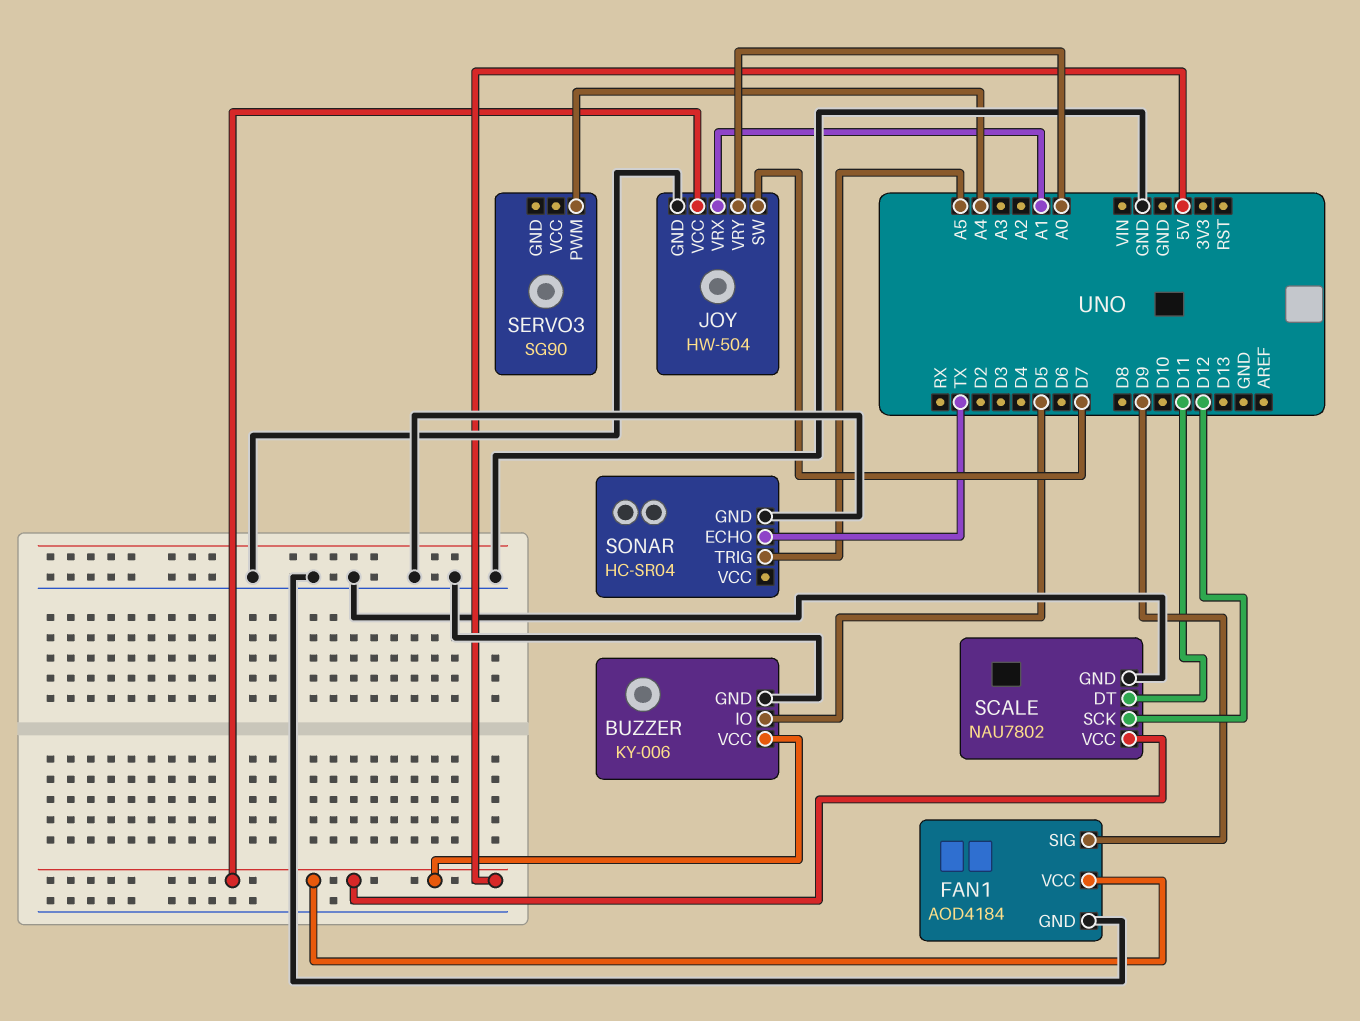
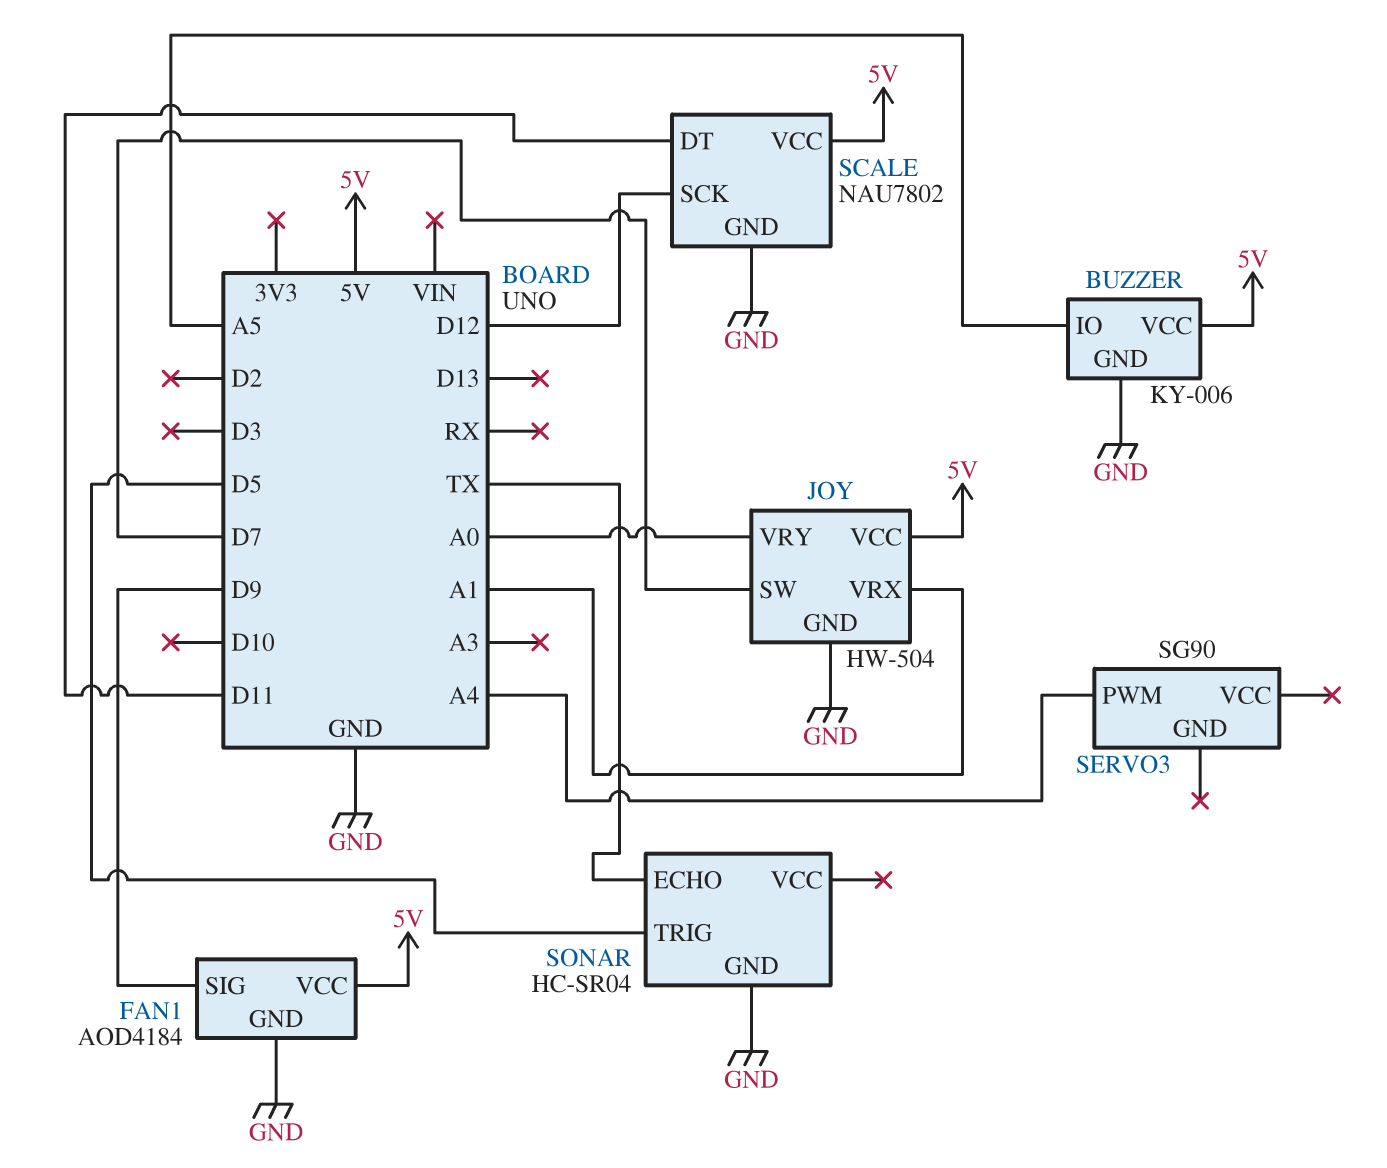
BUZZER pin IO: D5 -> A5
SONAR pin TRIG: A5 -> D5

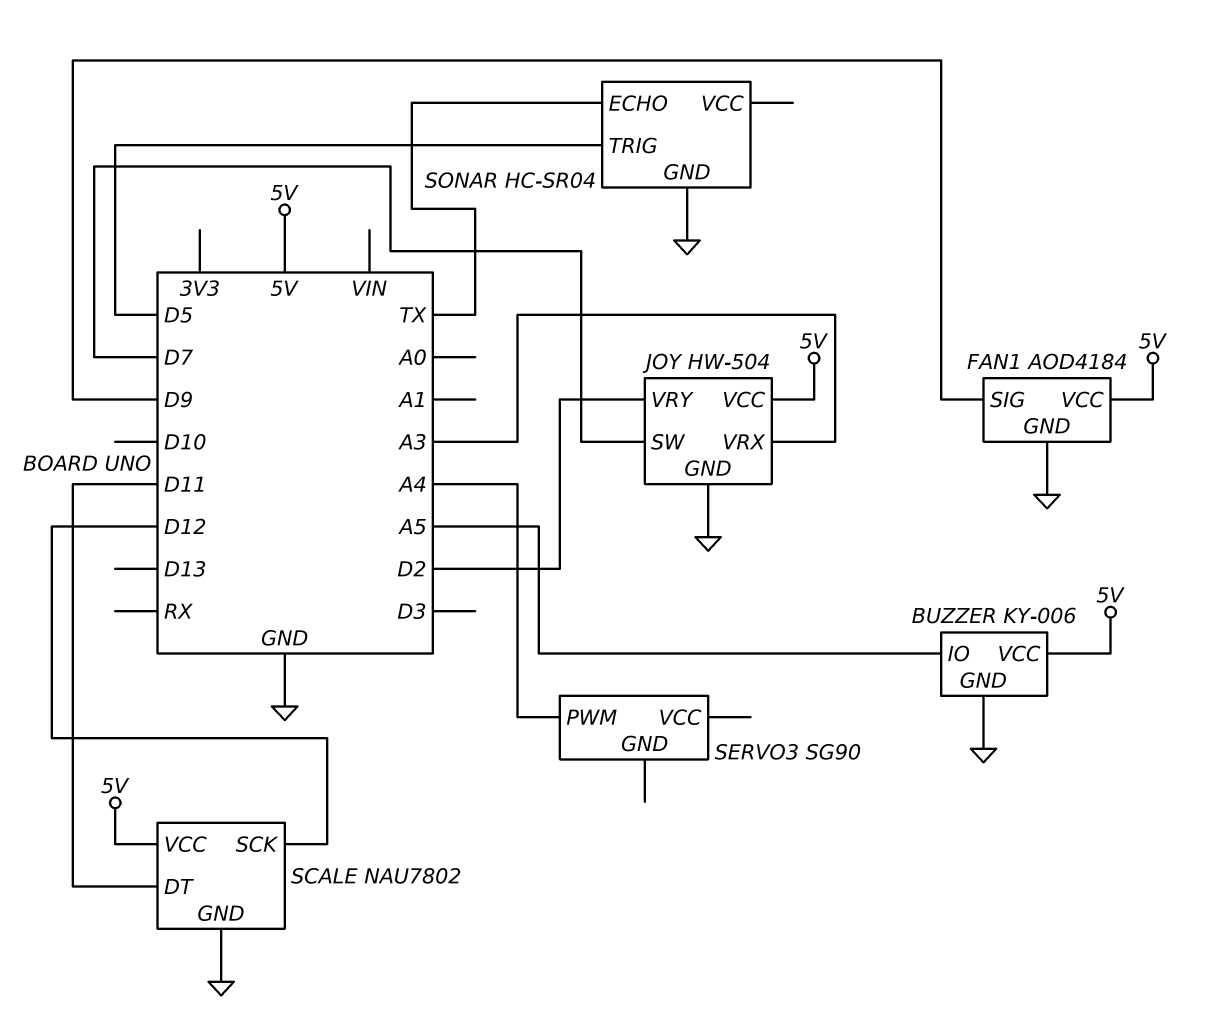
JOY pin VRX: A1 -> A3
JOY pin VRY: A0 -> D2

